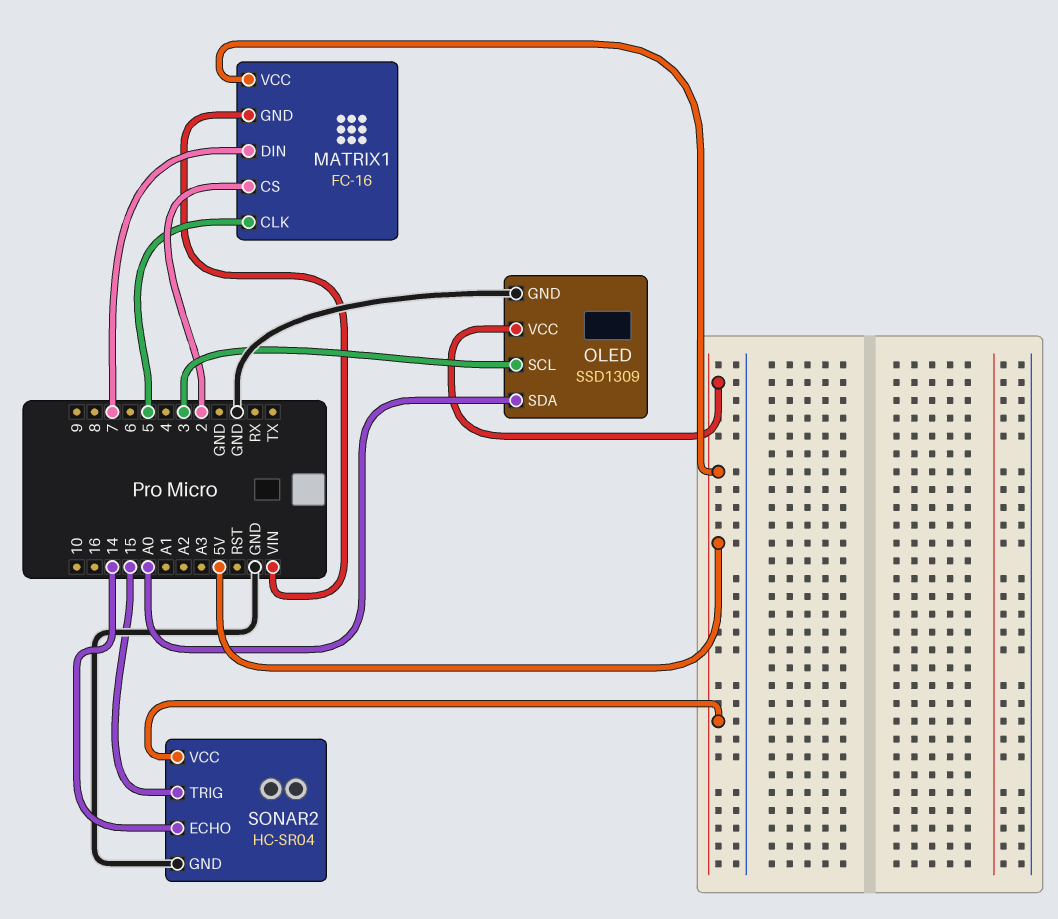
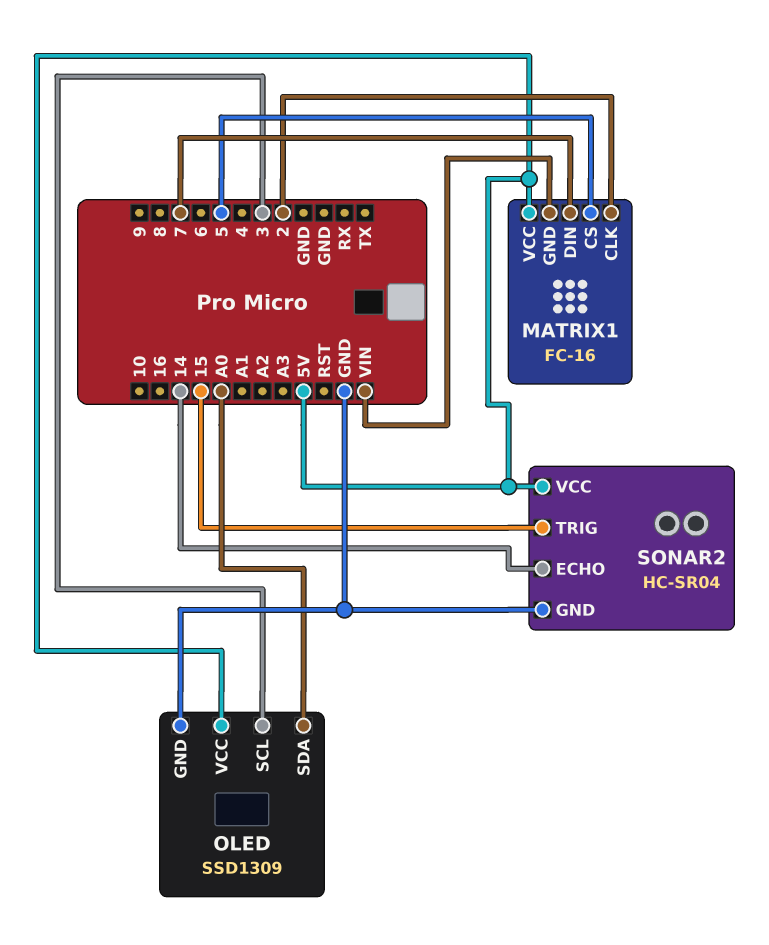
MATRIX1 pin CLK: 5 -> 2
MATRIX1 pin CS: 2 -> 5

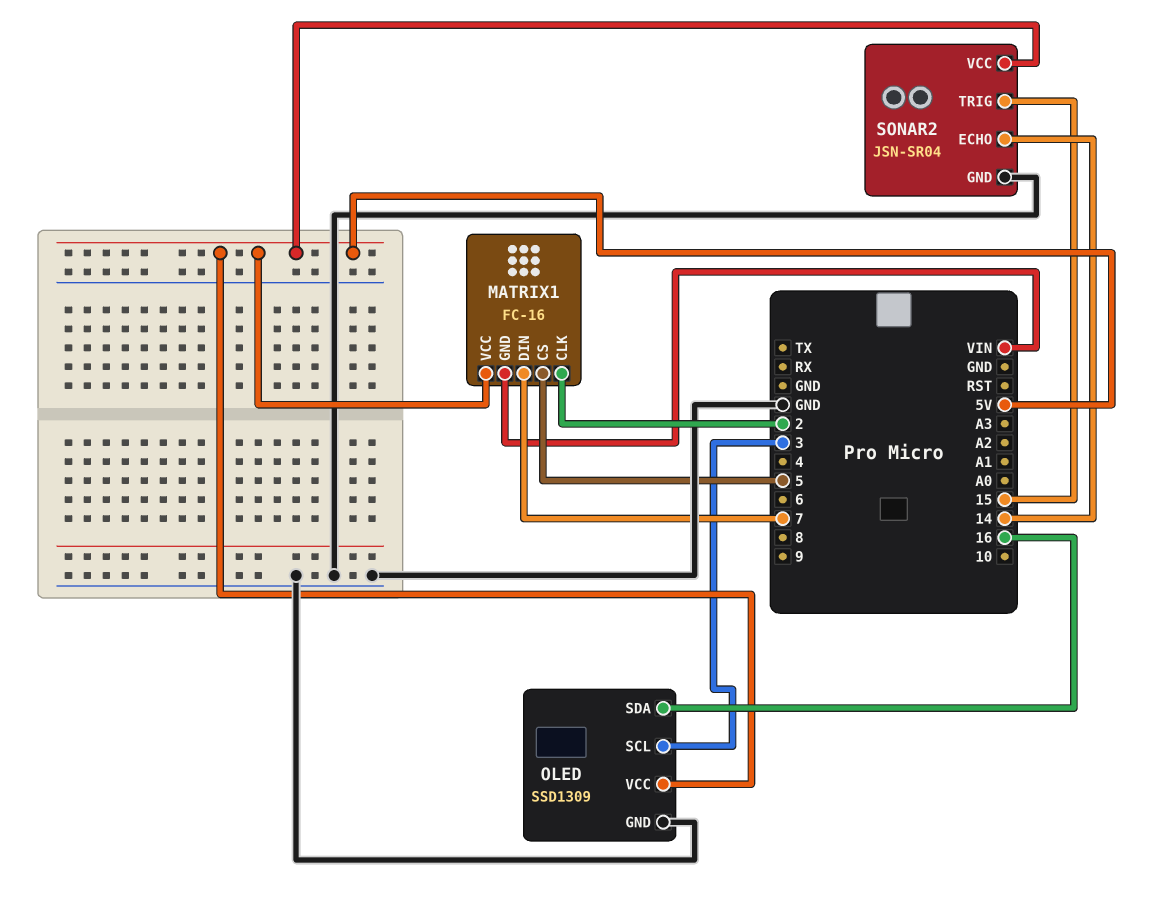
OLED pin SDA: A0 -> 16
SONAR2: HC-SR04 -> JSN-SR04

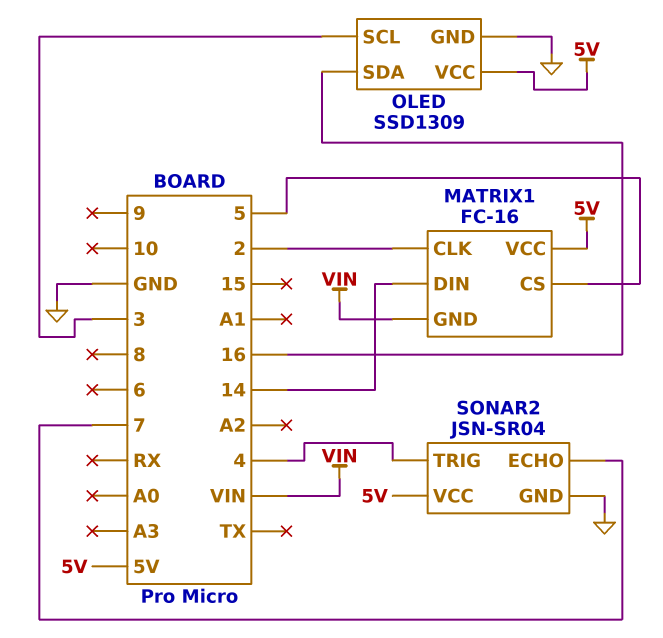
MATRIX1 pin DIN: 7 -> 14
SONAR2 pin ECHO: 14 -> 7
SONAR2 pin TRIG: 15 -> 4

